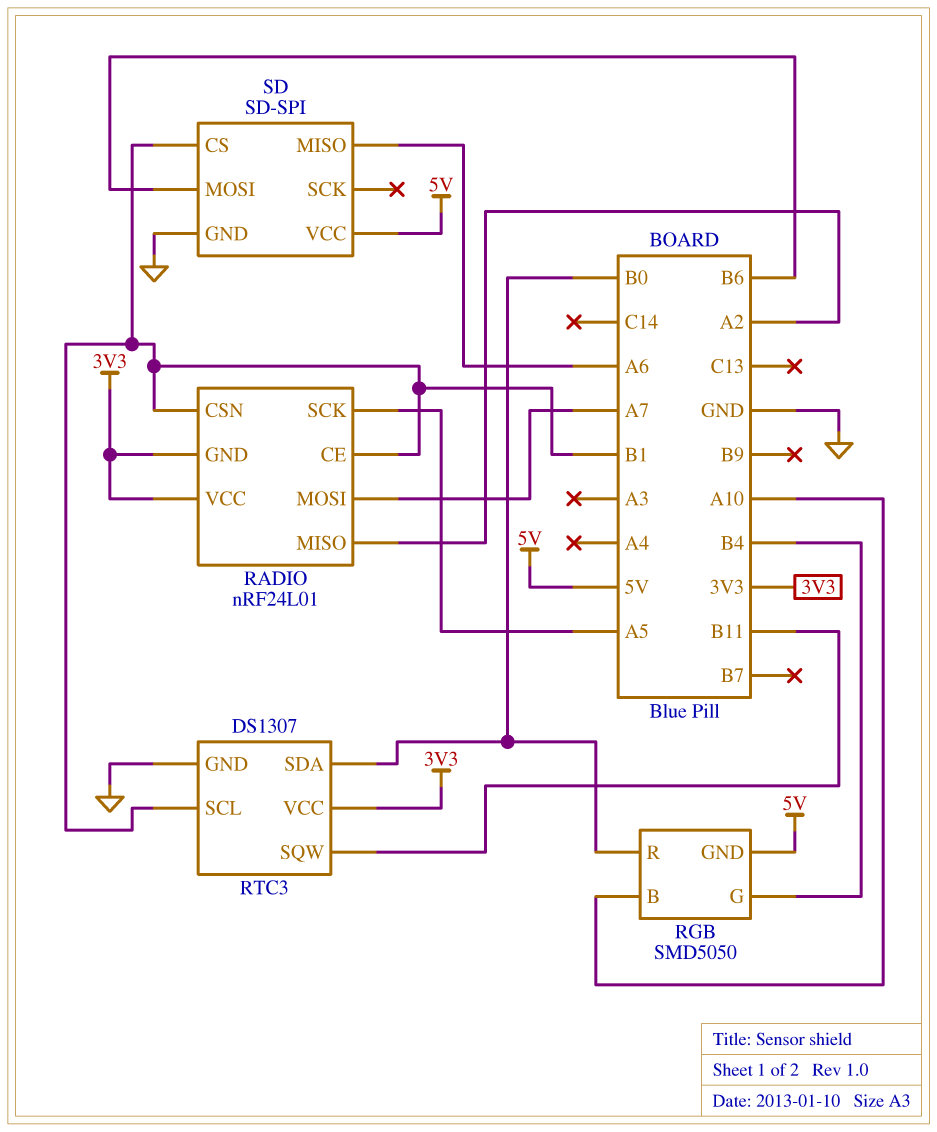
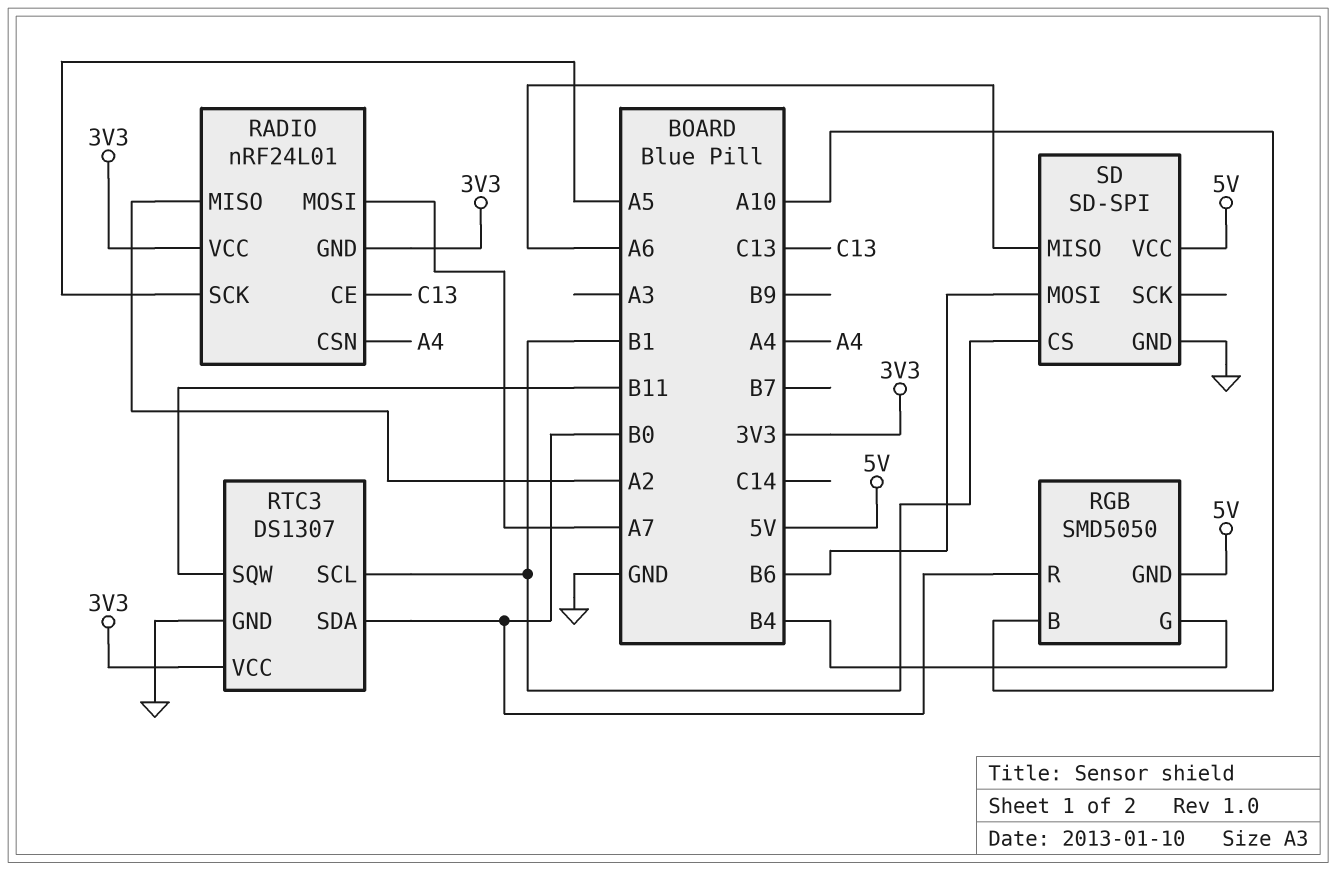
RADIO pin CE: B1 -> C13
RADIO pin CSN: B1 -> A4

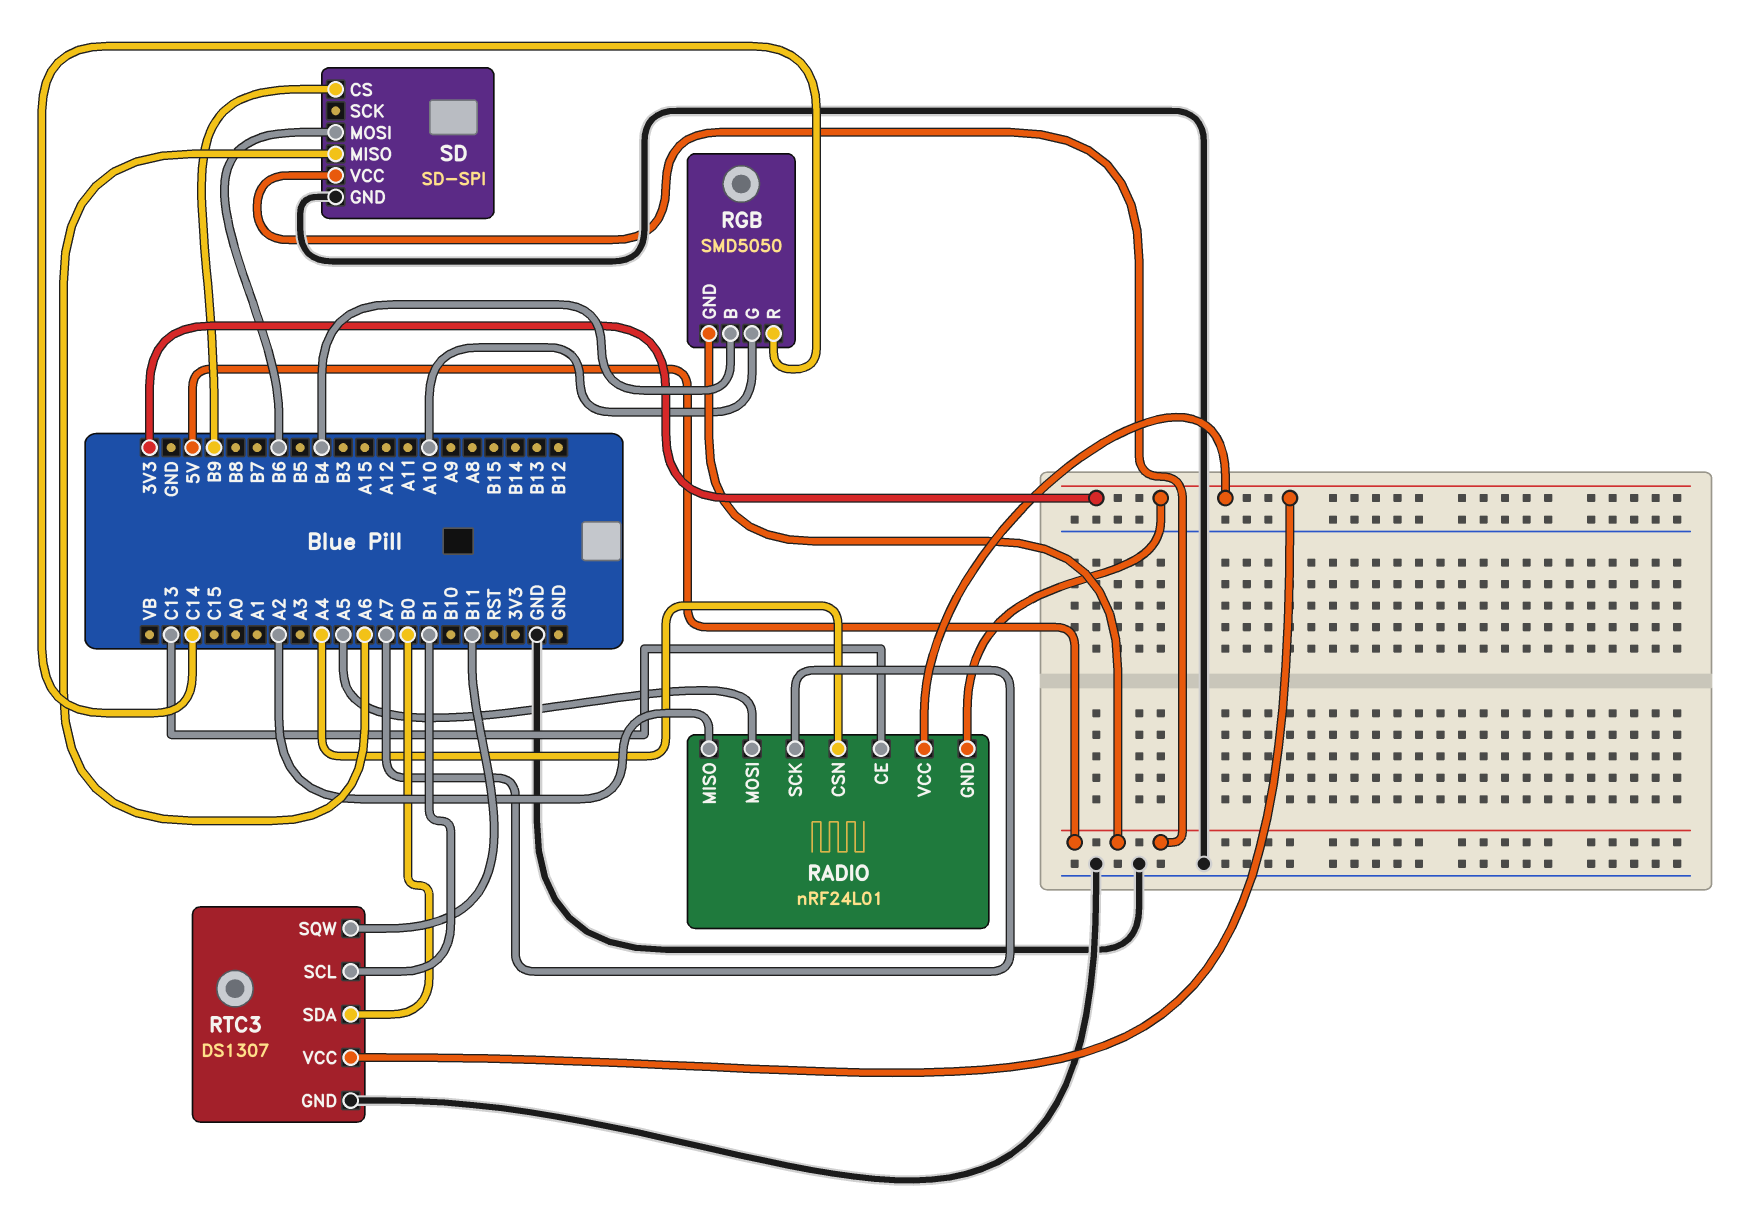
RADIO pin MOSI: A7 -> A5
RADIO pin SCK: A5 -> A7
RGB pin B: A10 -> B4
RGB pin G: B4 -> A10
RGB pin R: B0 -> C14
SD pin CS: B1 -> B9

